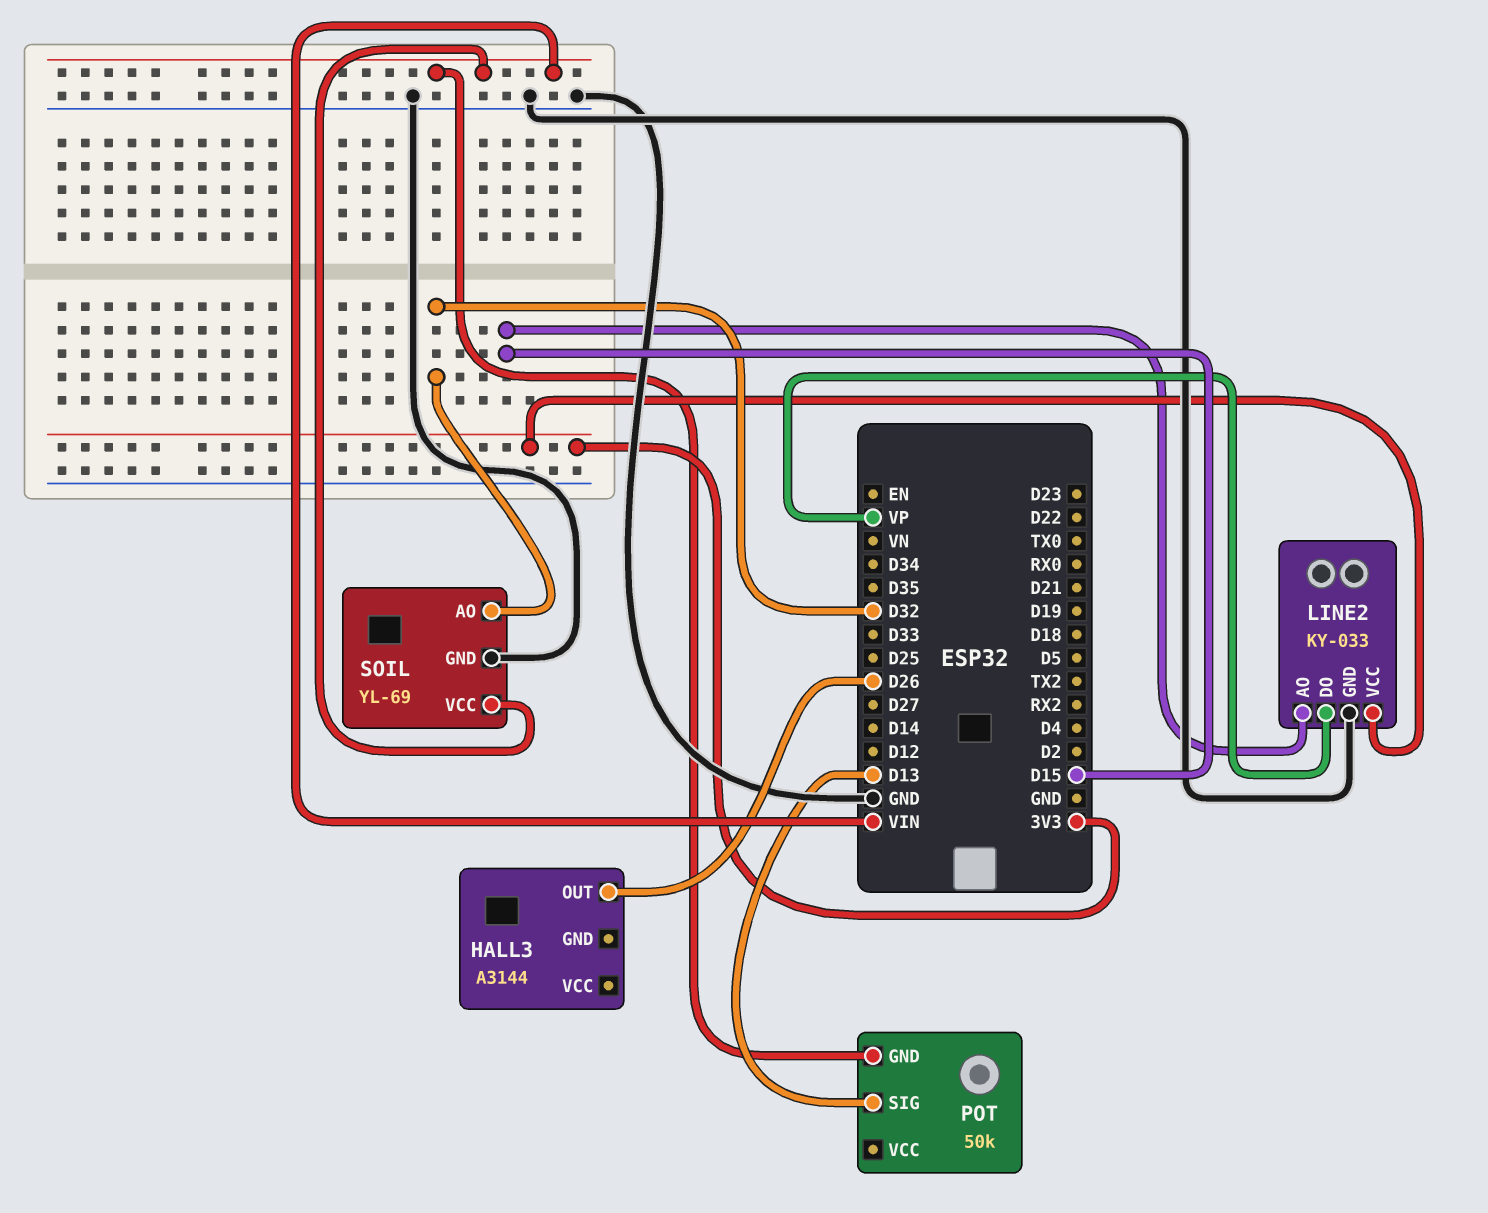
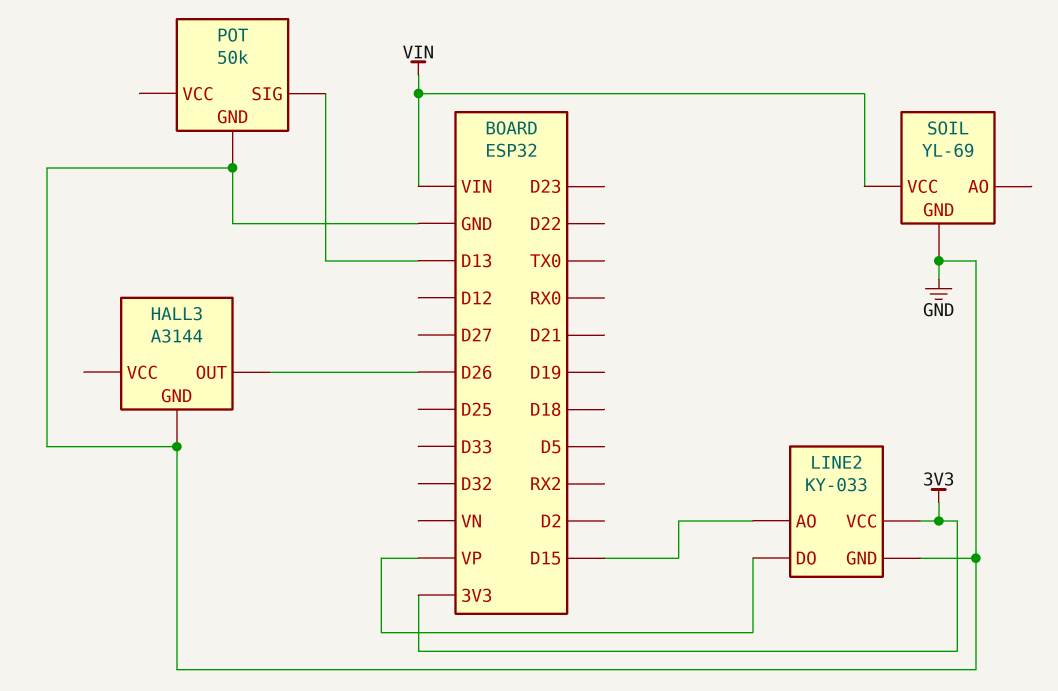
HALL3 pin GND: none -> GND
POT pin GND: VIN -> GND
SOIL pin AO: D32 -> none

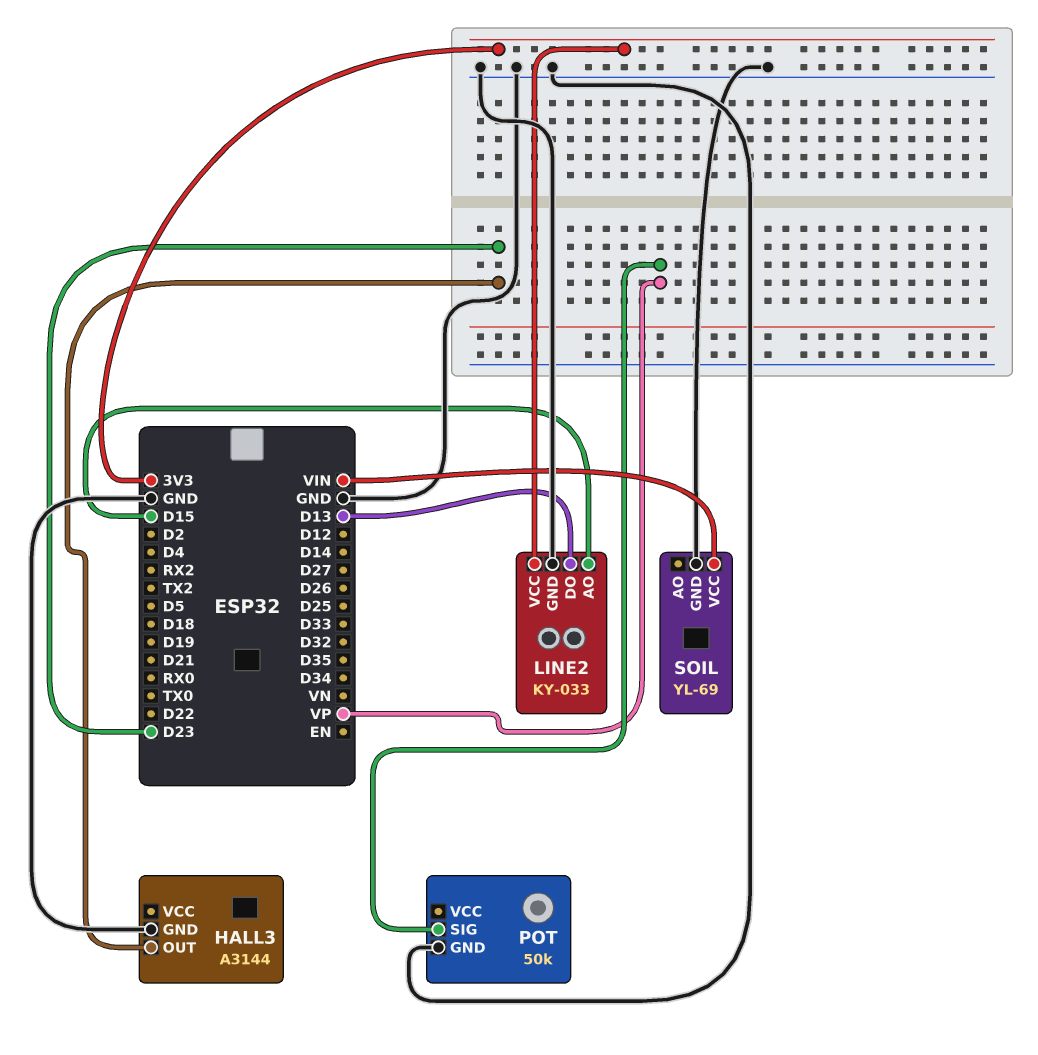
HALL3 pin OUT: D26 -> D23
LINE2 pin DO: VP -> D13
POT pin SIG: D13 -> VP

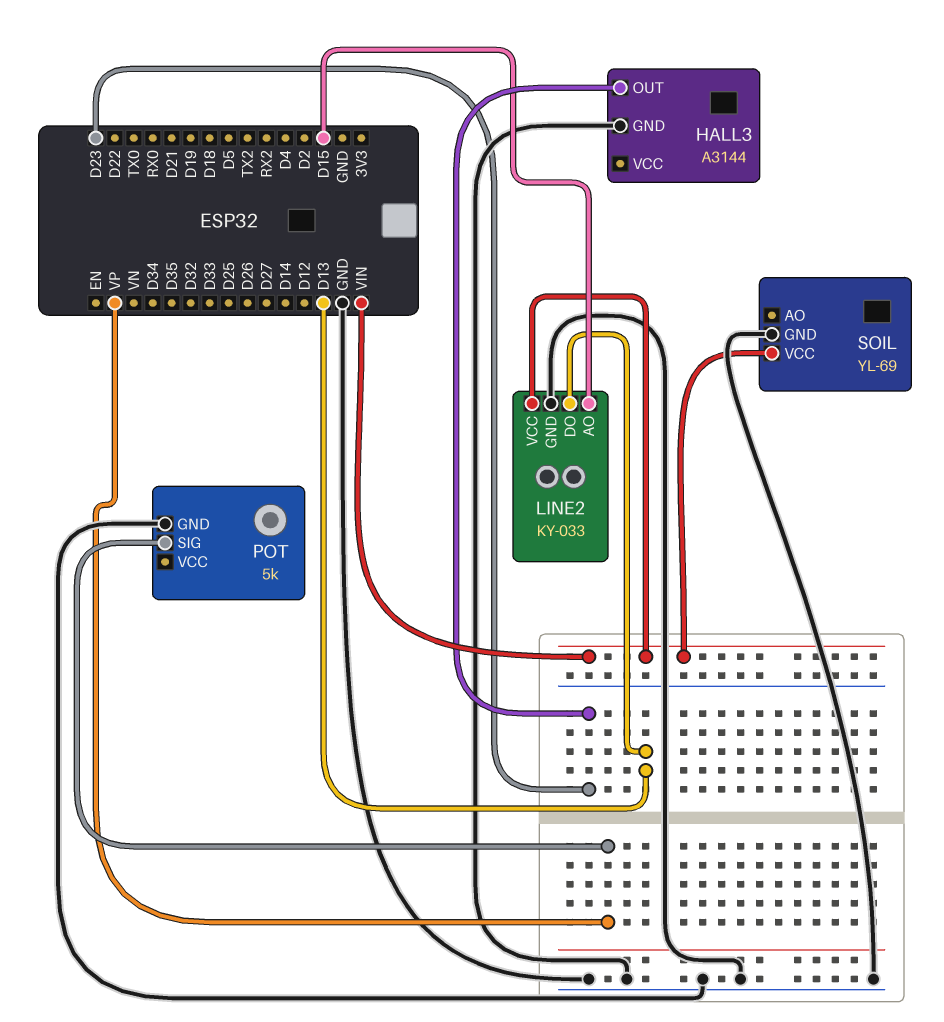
LINE2 pin VCC: 3V3 -> VIN
POT: 50k -> 5k

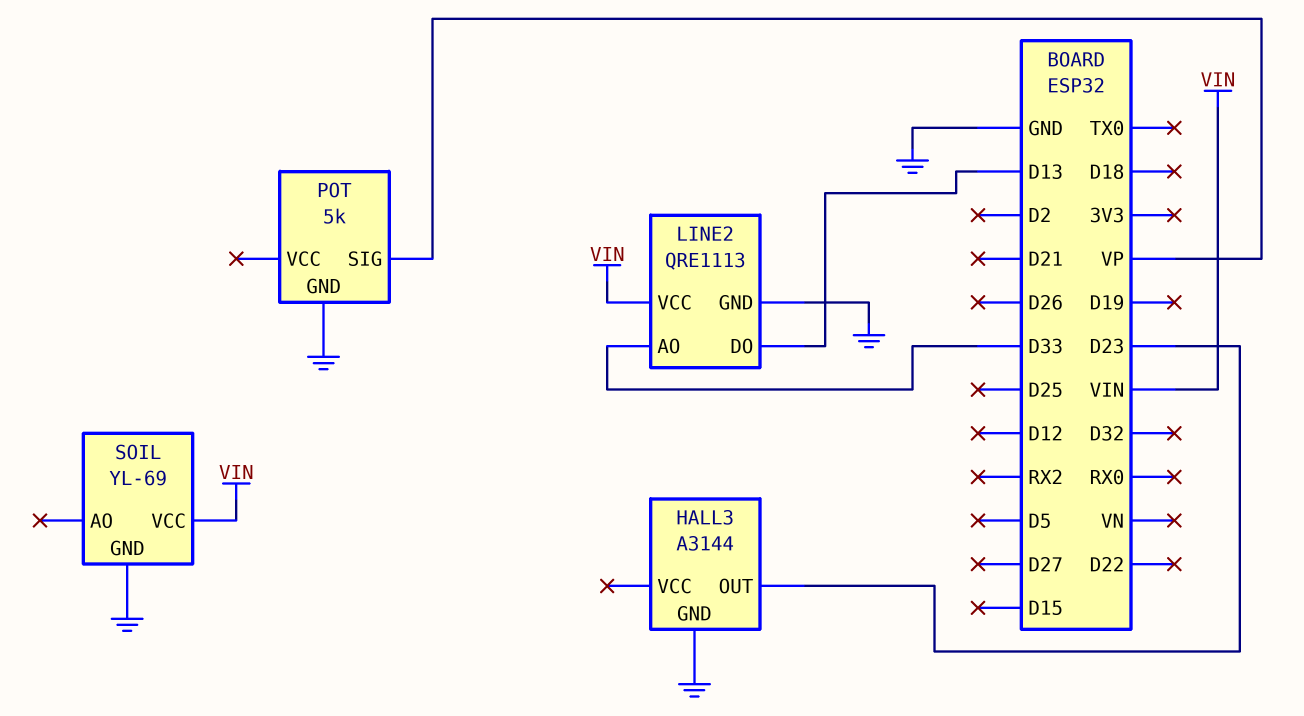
LINE2: KY-033 -> QRE1113
LINE2 pin AO: D15 -> D33

